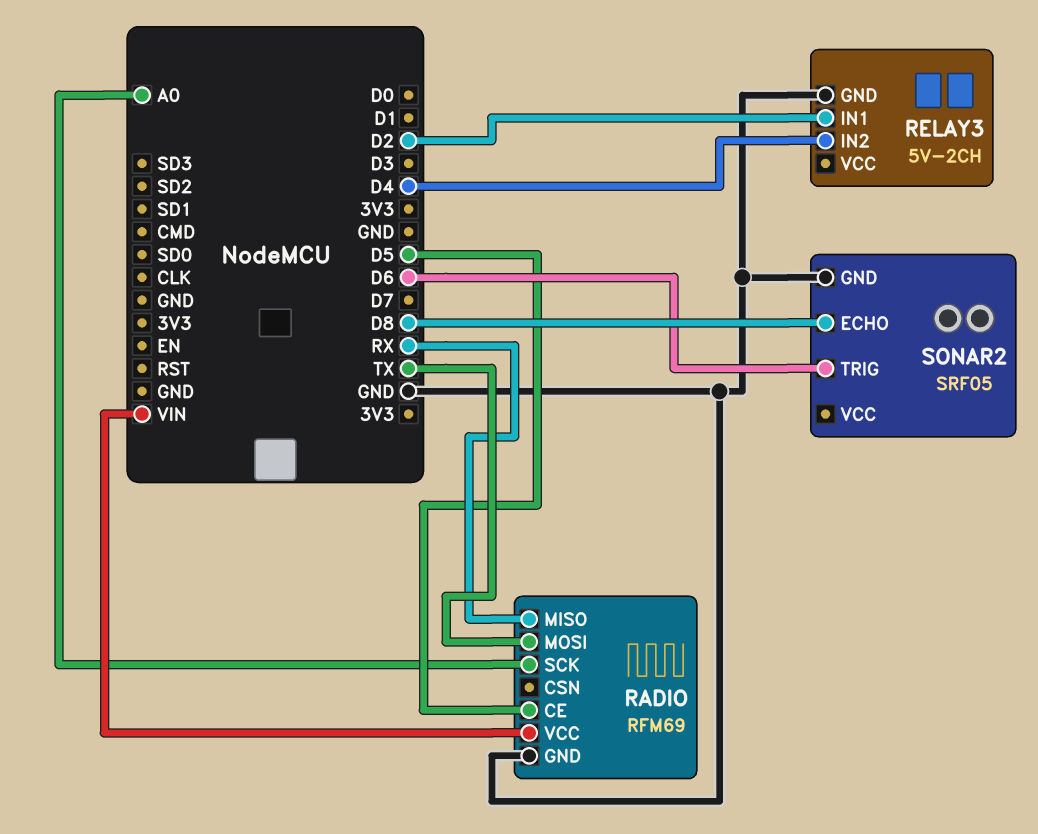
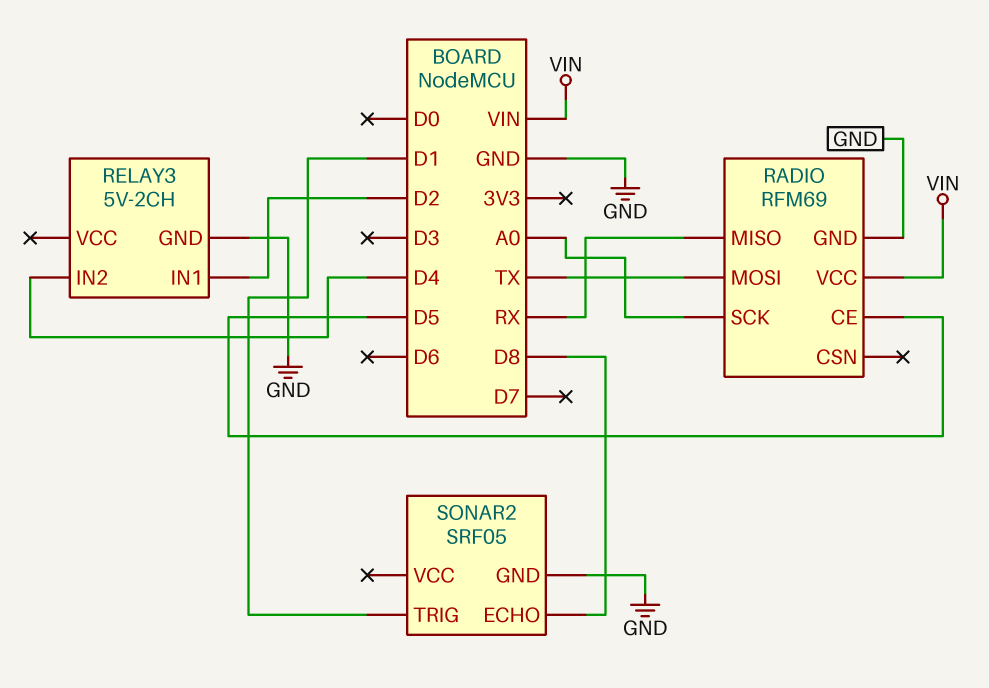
SONAR2 pin TRIG: D6 -> D1

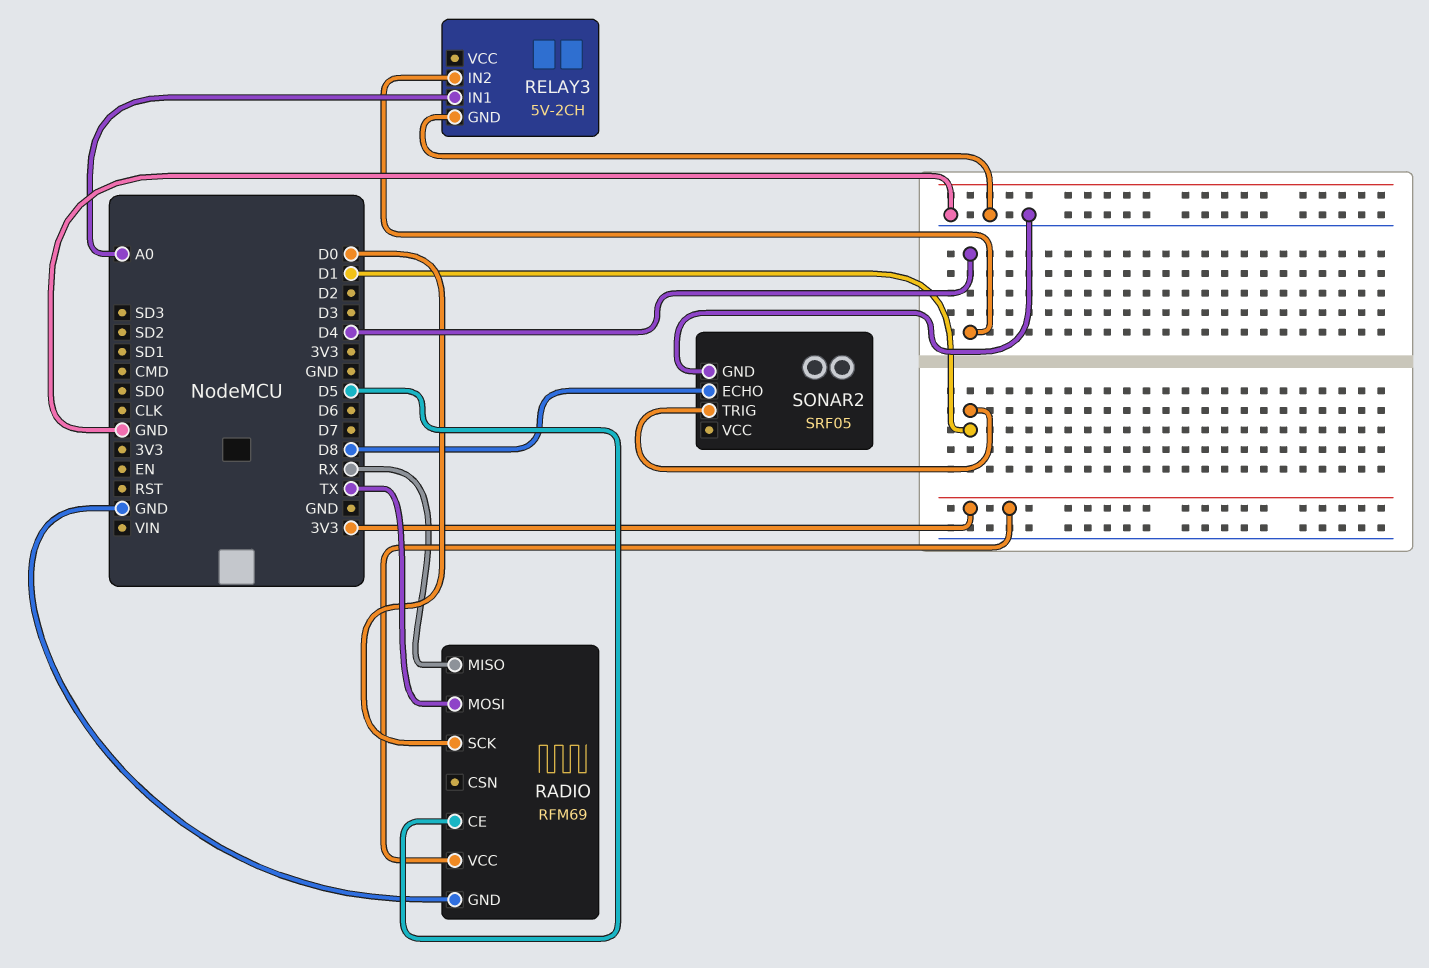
RADIO pin SCK: A0 -> D0
RADIO pin VCC: VIN -> 3V3
RELAY3 pin IN1: D2 -> A0

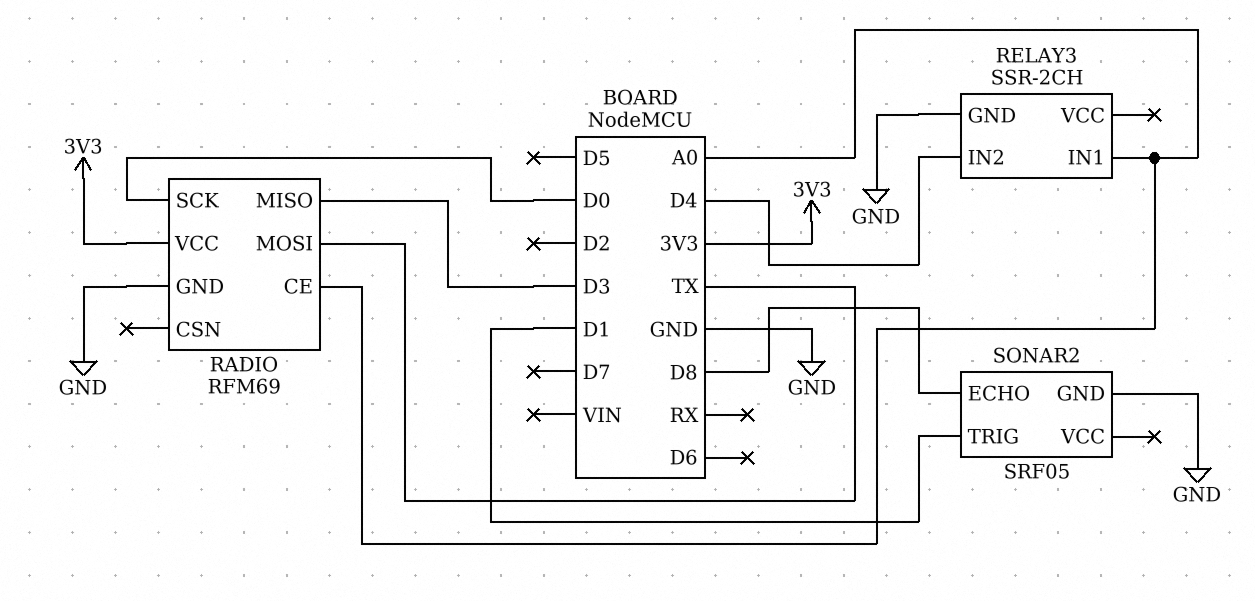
RADIO pin CE: D5 -> A0
RADIO pin MISO: RX -> D3
RELAY3: 5V-2CH -> SSR-2CH

